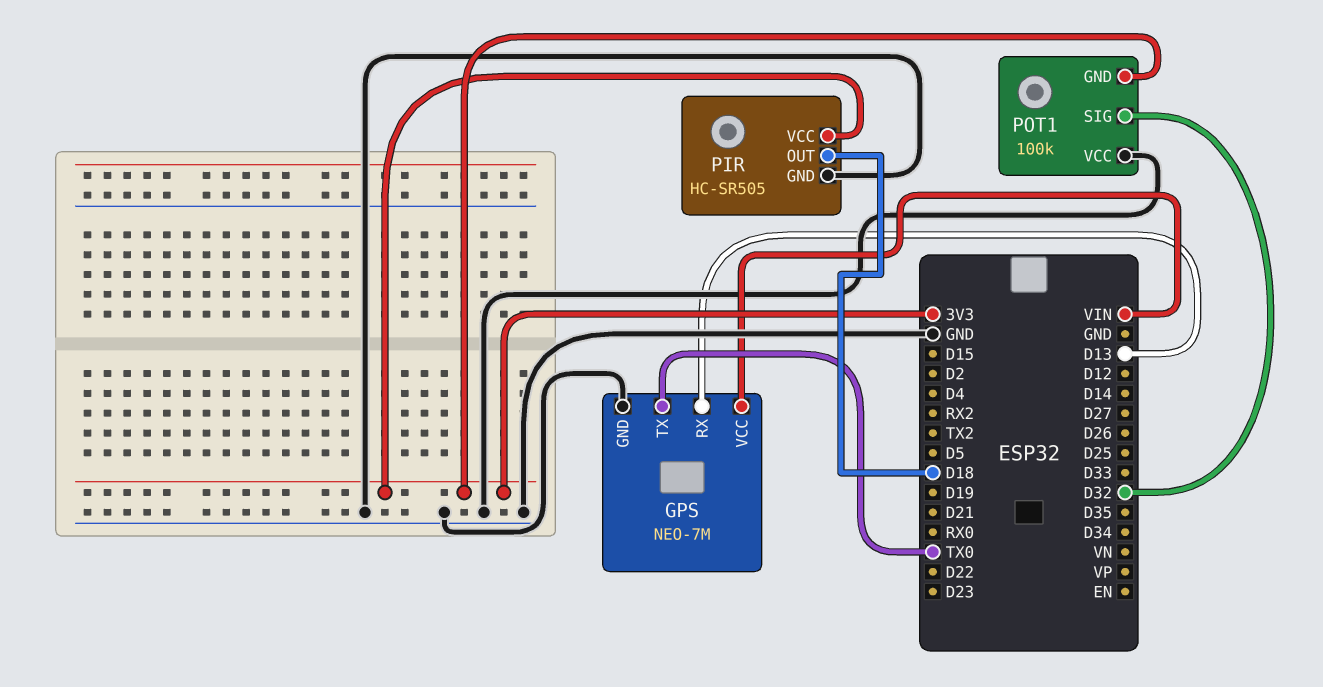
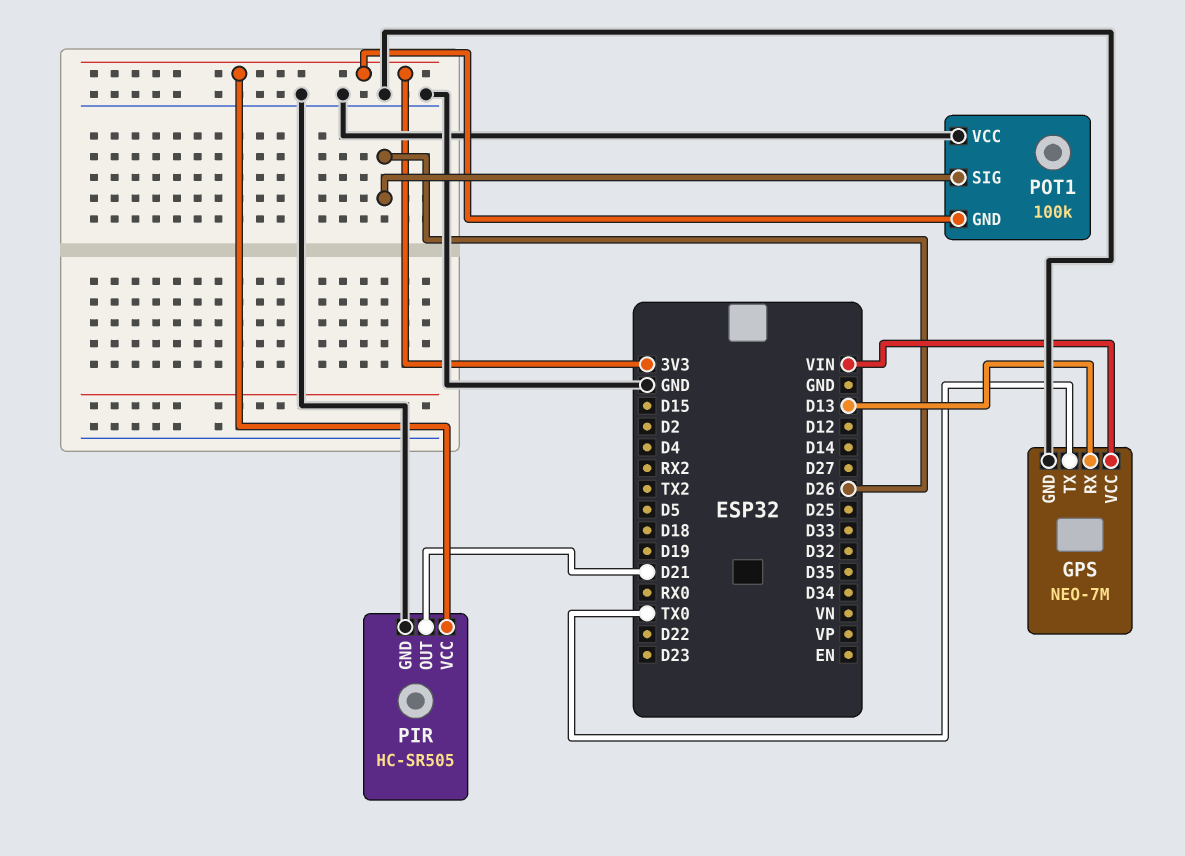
PIR pin OUT: D18 -> D21
POT1 pin SIG: D32 -> D26

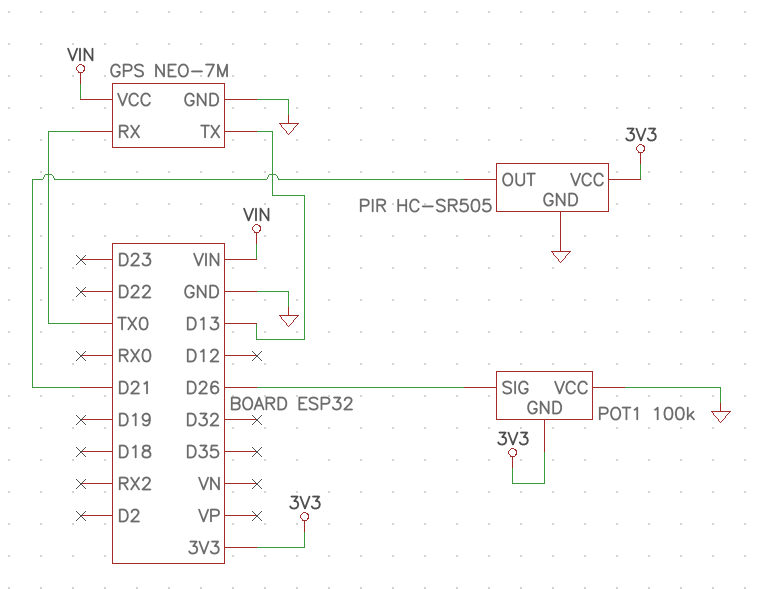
GPS pin RX: D13 -> TX0
GPS pin TX: TX0 -> D13

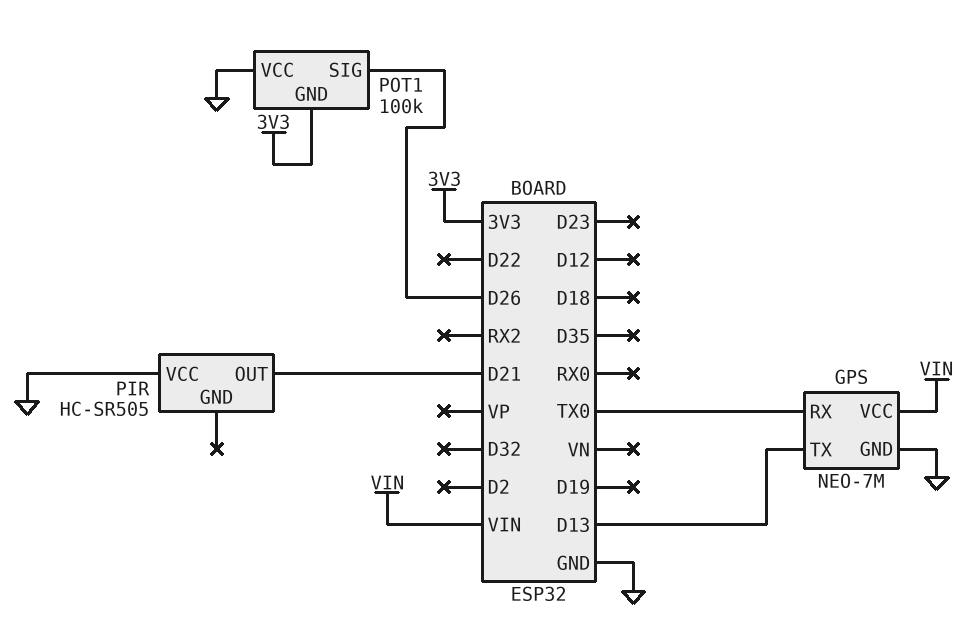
PIR pin GND: GND -> none
PIR pin VCC: 3V3 -> GND

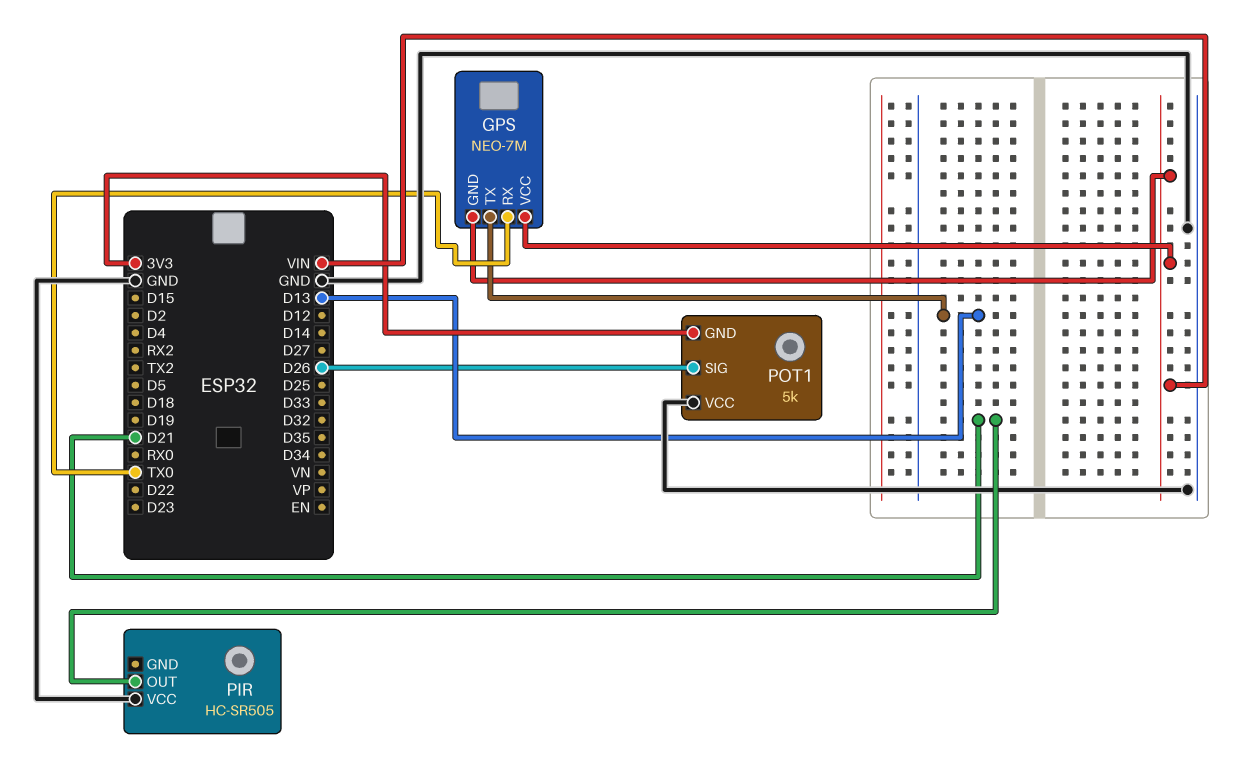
GPS pin GND: GND -> VIN
POT1: 100k -> 5k

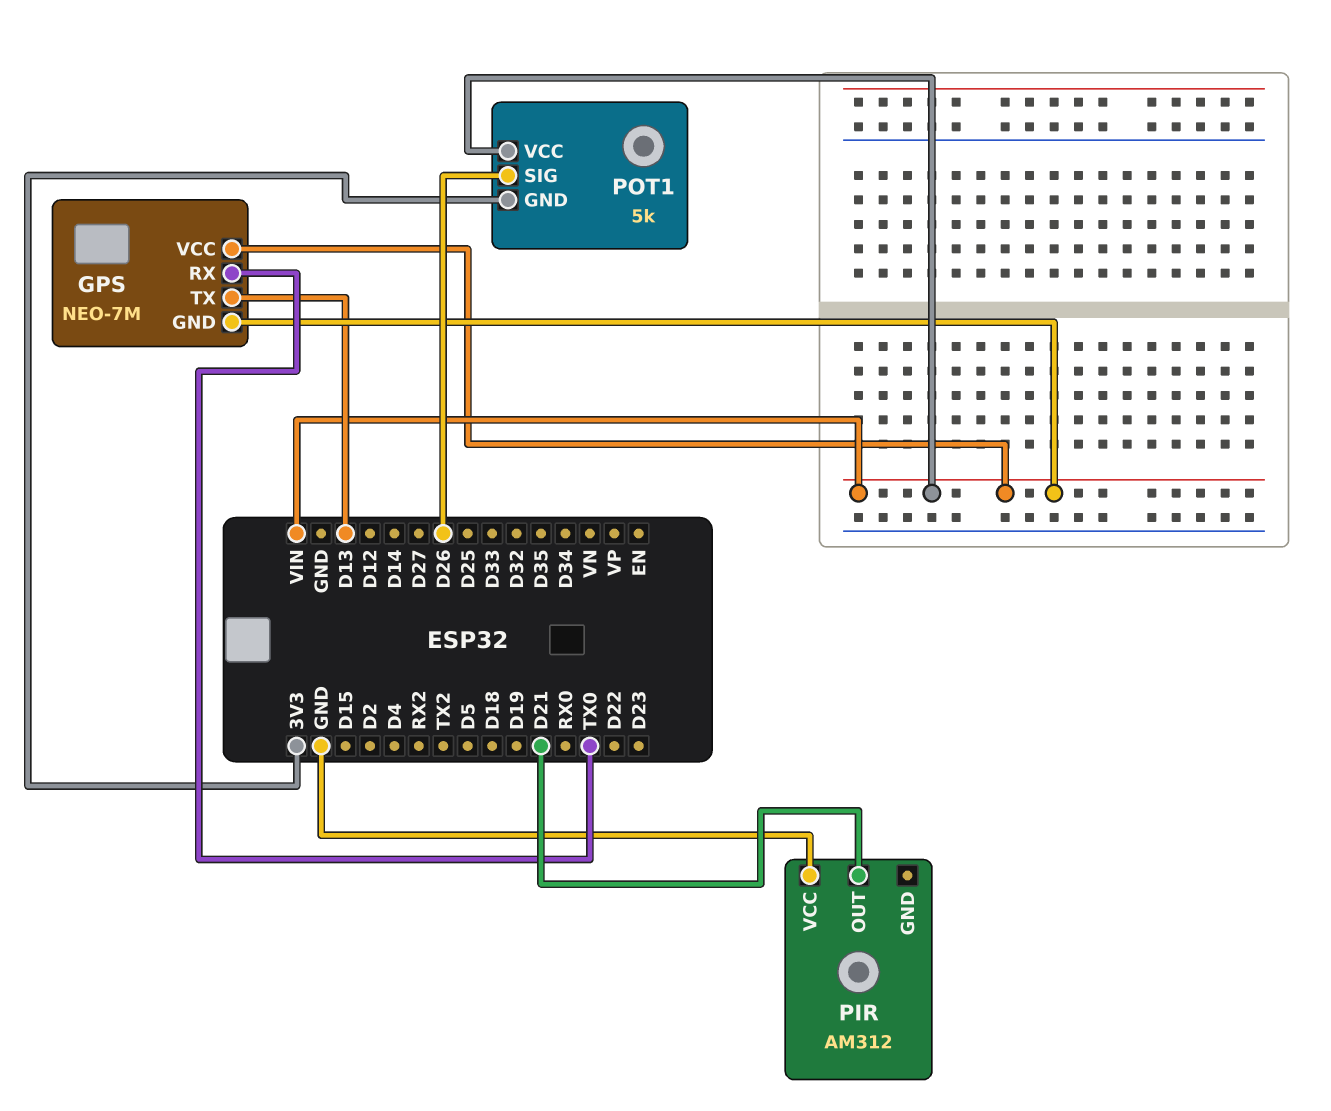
PIR: HC-SR505 -> AM312
POT1 pin VCC: GND -> VIN

